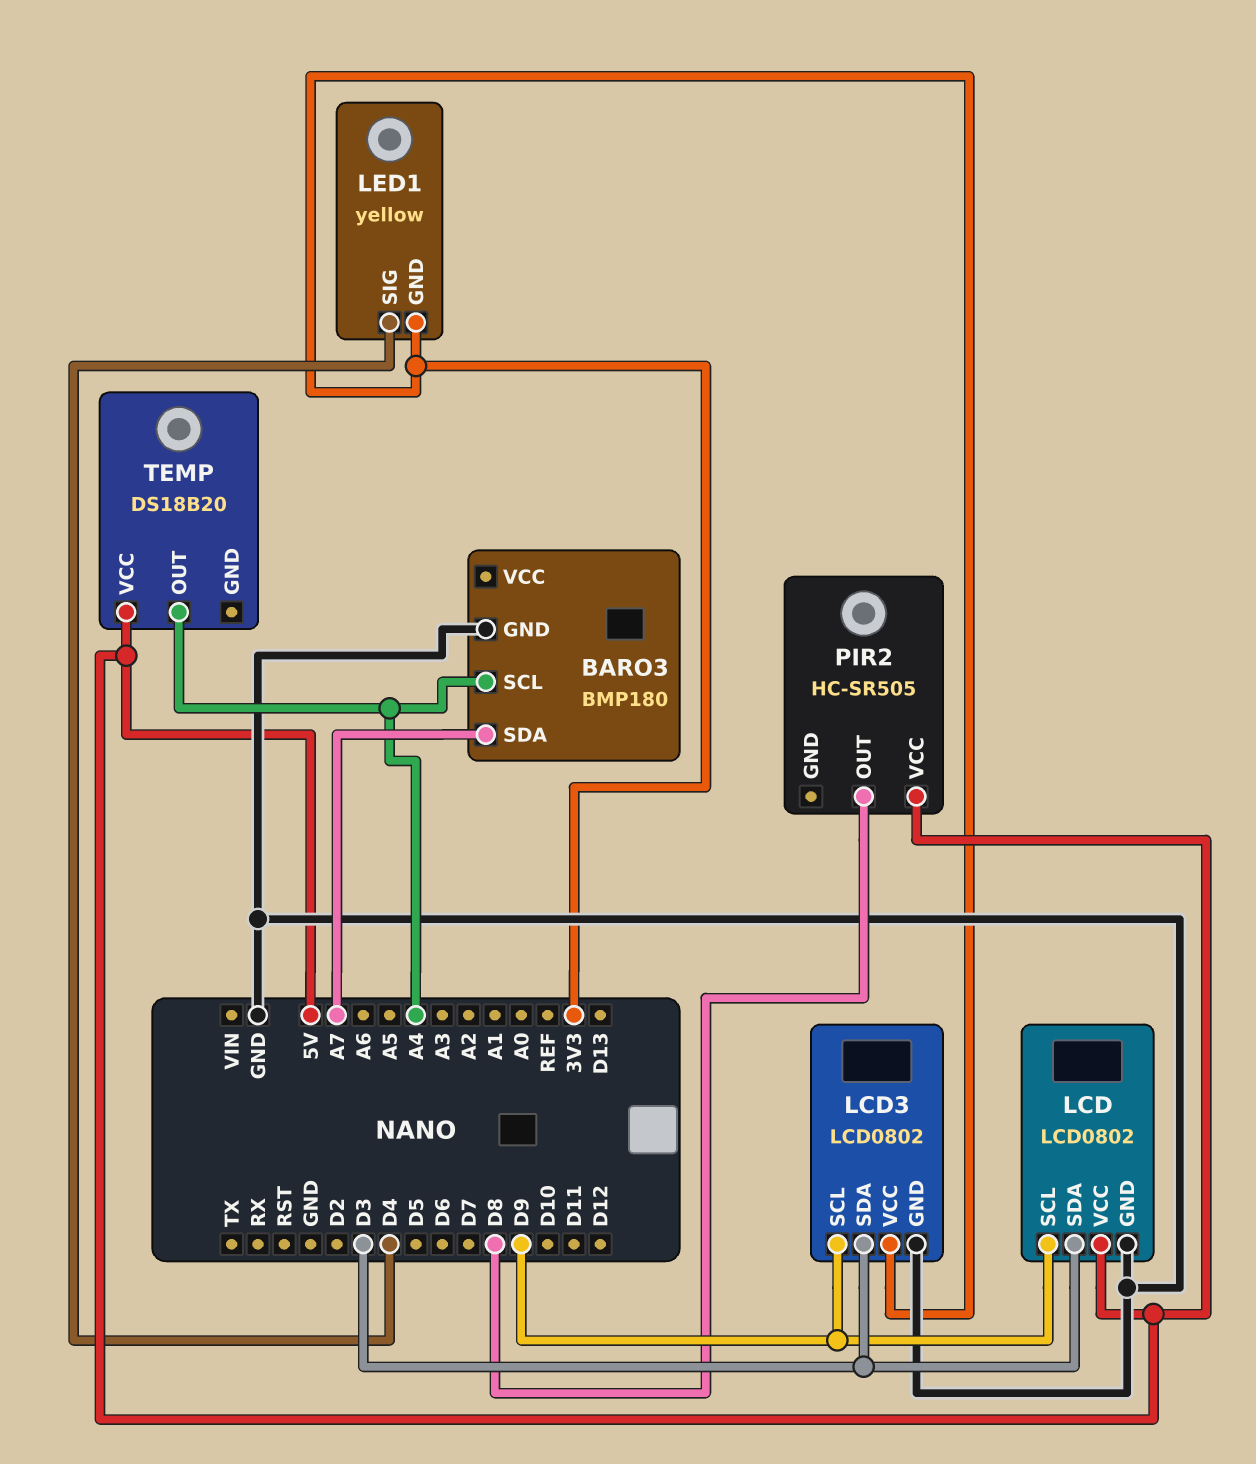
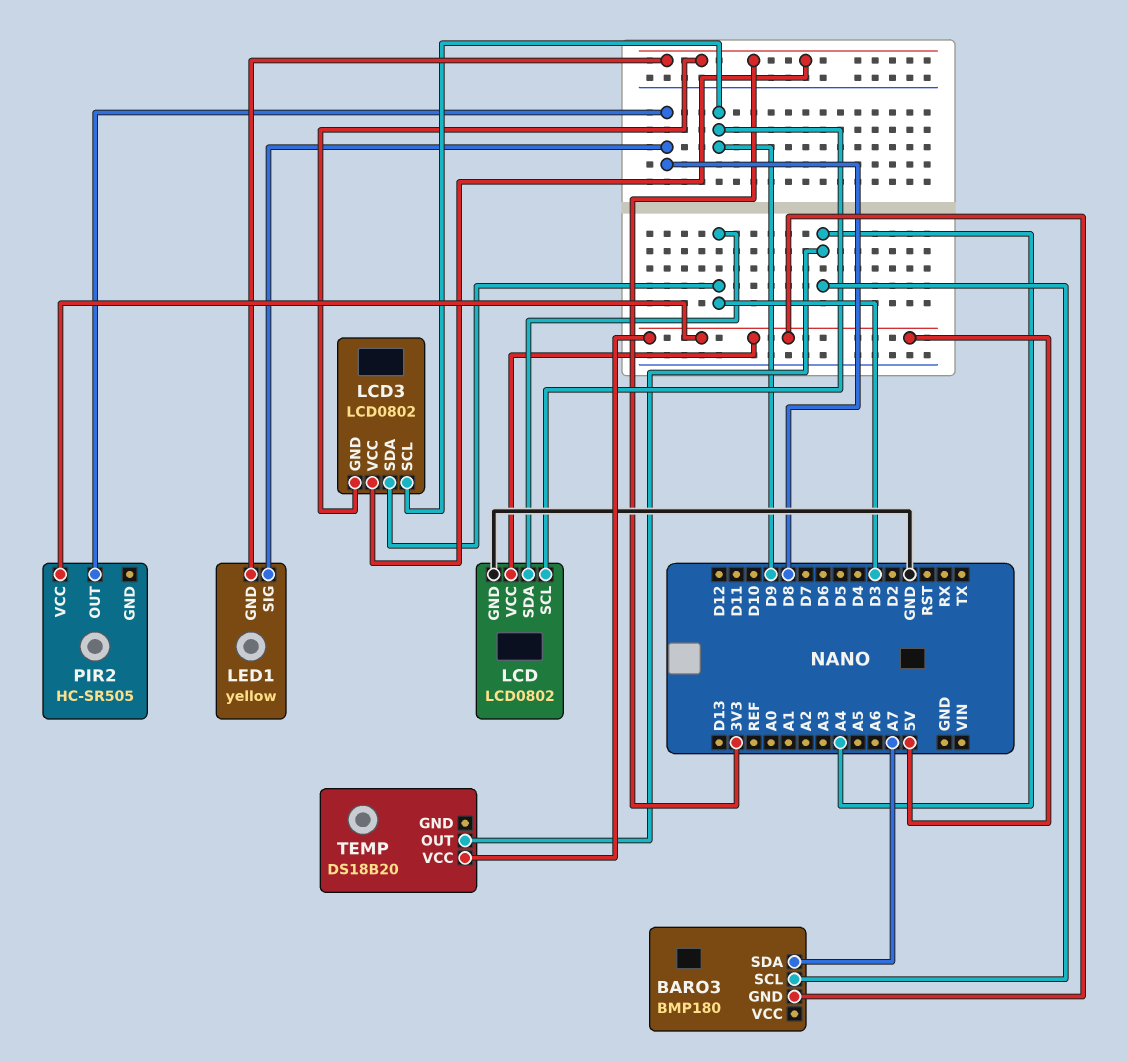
BARO3 pin GND: GND -> 5V
LCD3 pin GND: GND -> 3V3
LED1 pin SIG: D4 -> D8

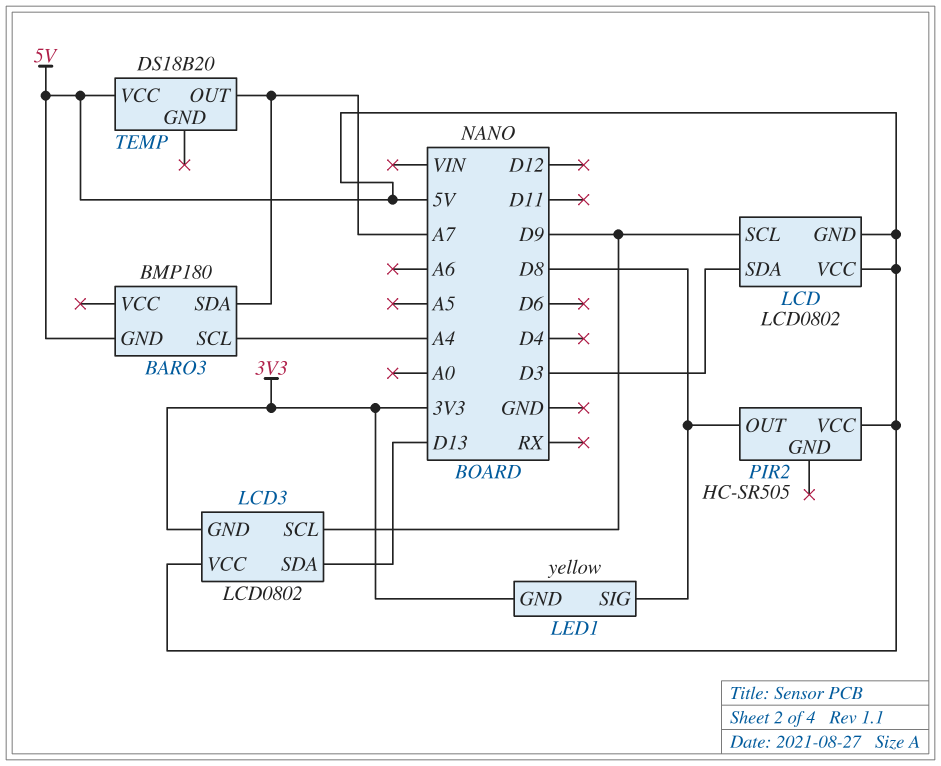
LCD pin GND: GND -> 5V
LCD3 pin SDA: D3 -> D13
LCD3 pin VCC: 3V3 -> 5V
TEMP pin OUT: A4 -> A7

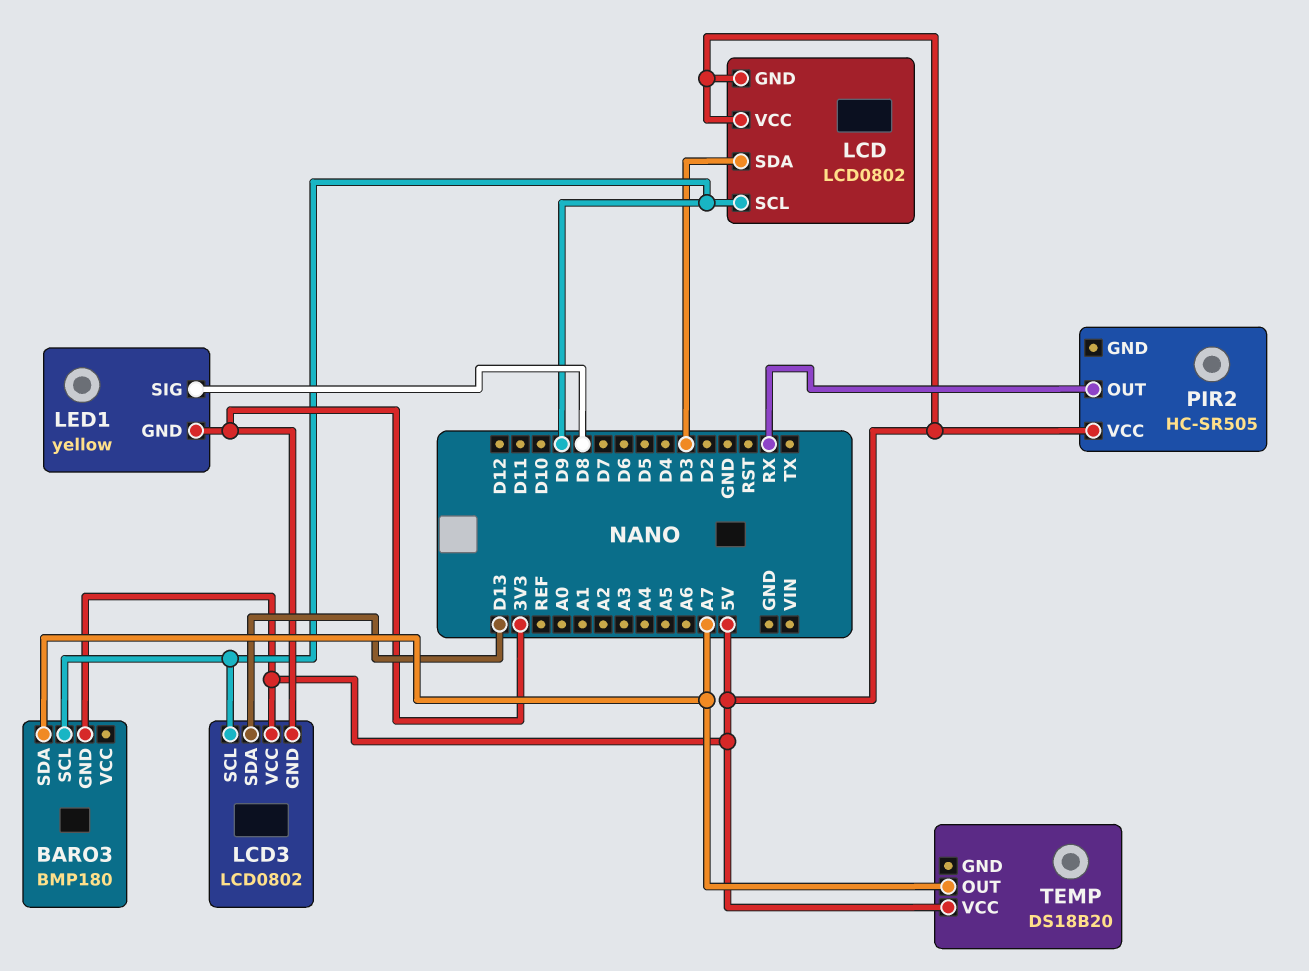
BARO3 pin SCL: A4 -> D9
PIR2 pin OUT: D8 -> RX

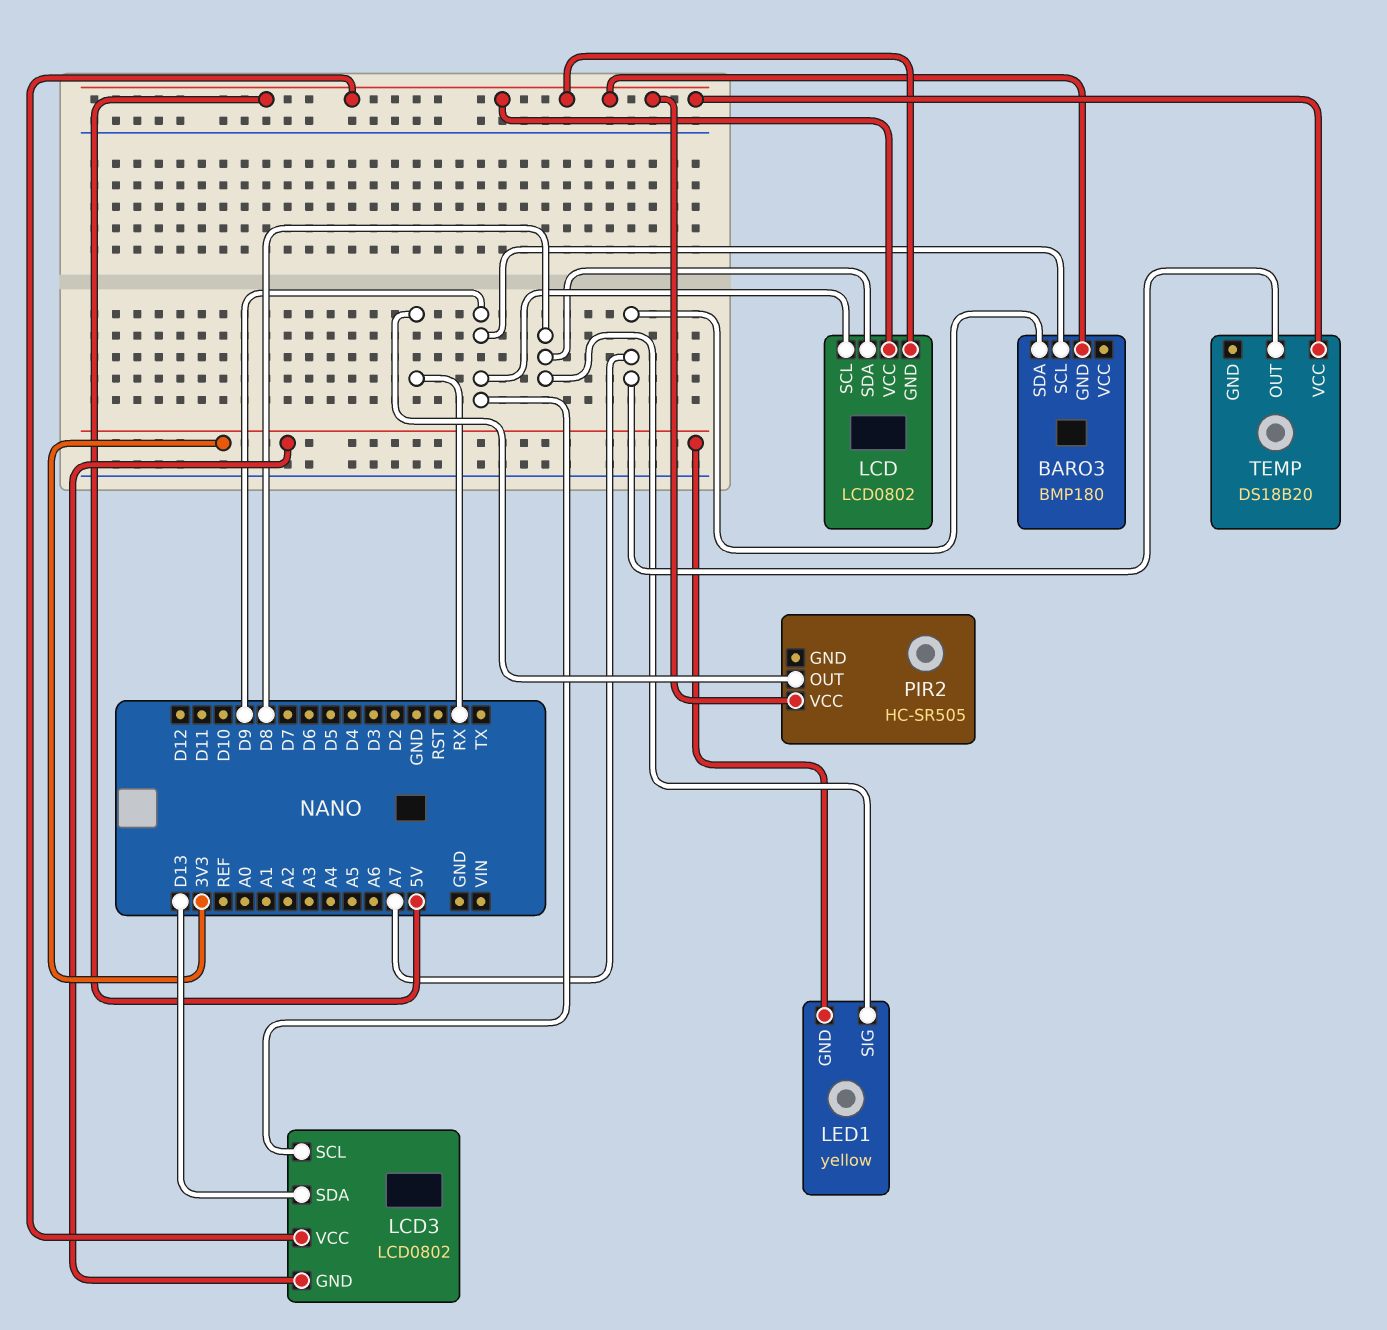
LCD pin SDA: D3 -> D8

